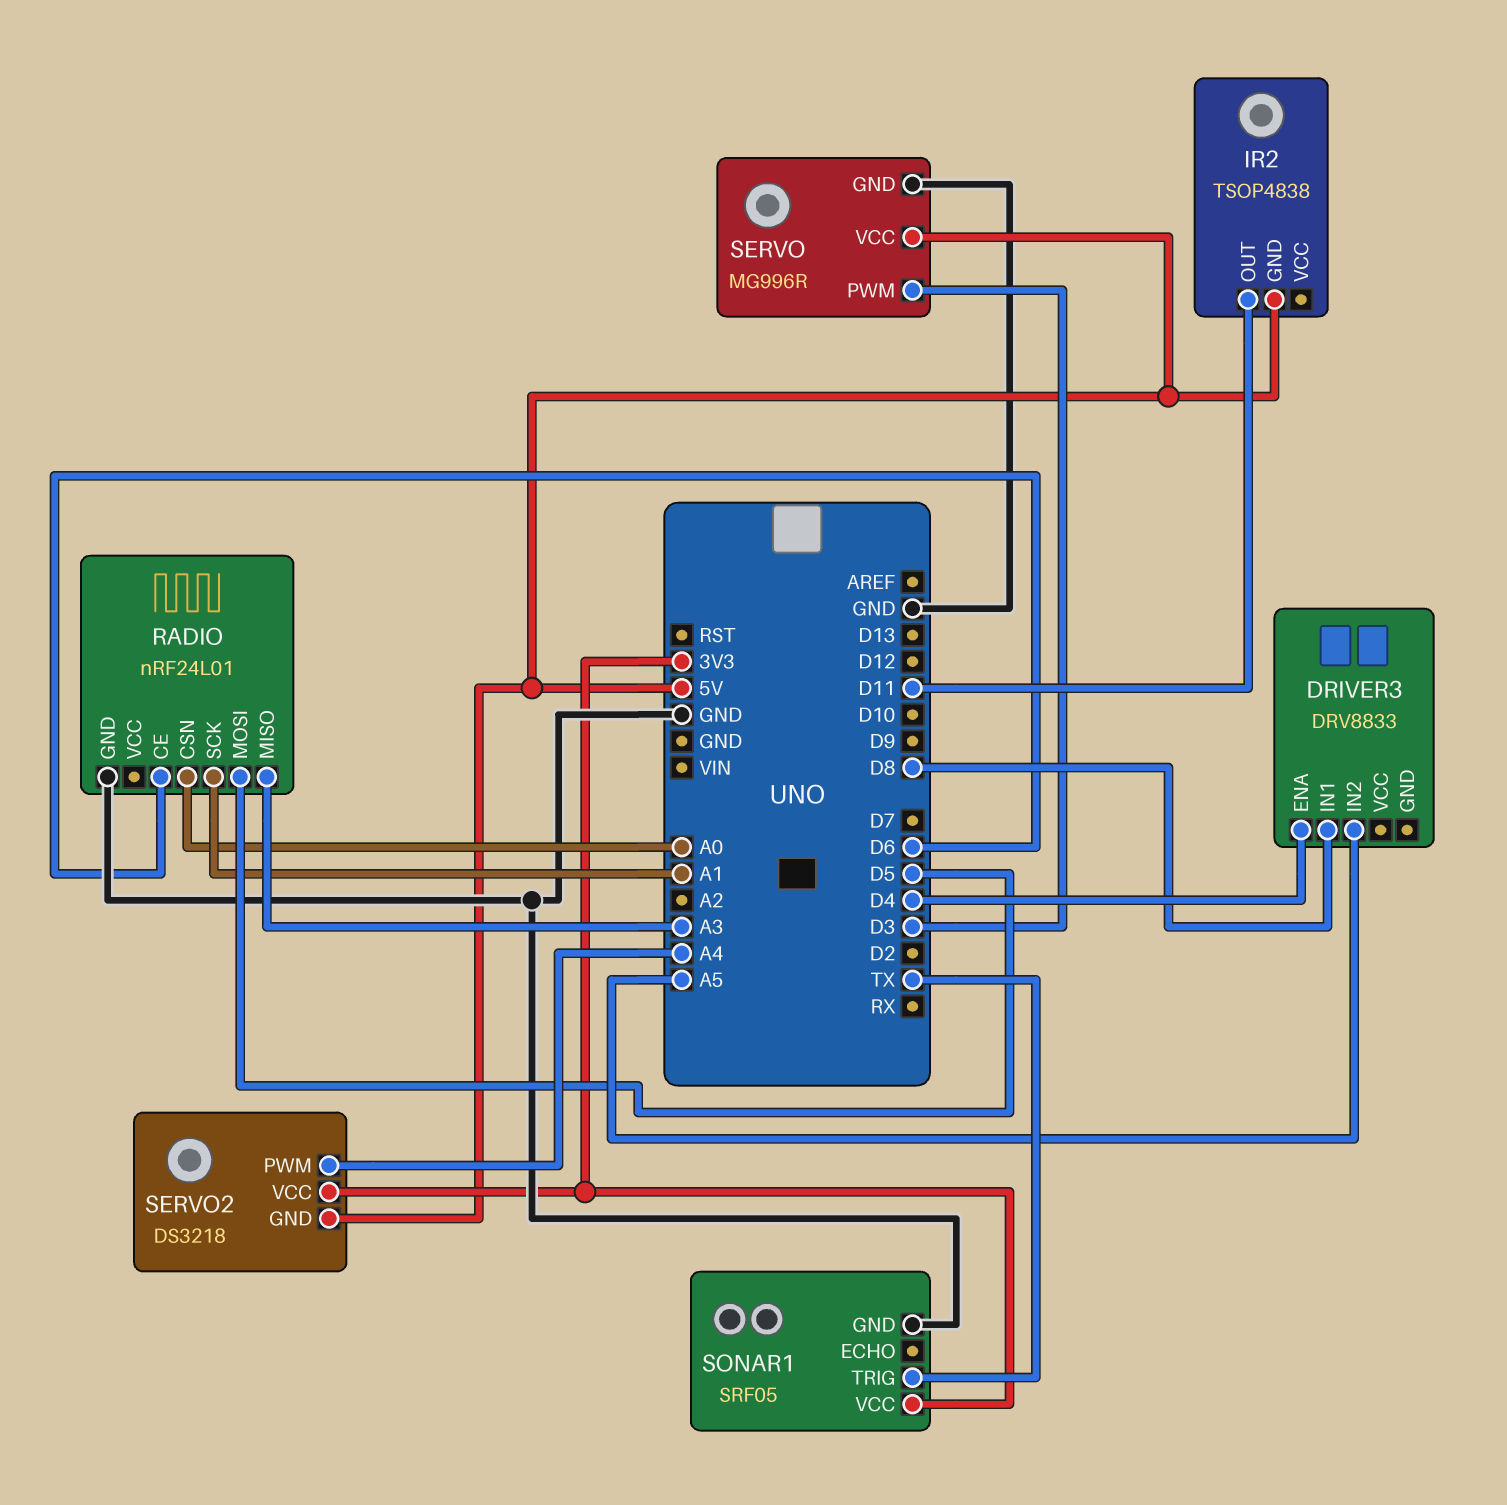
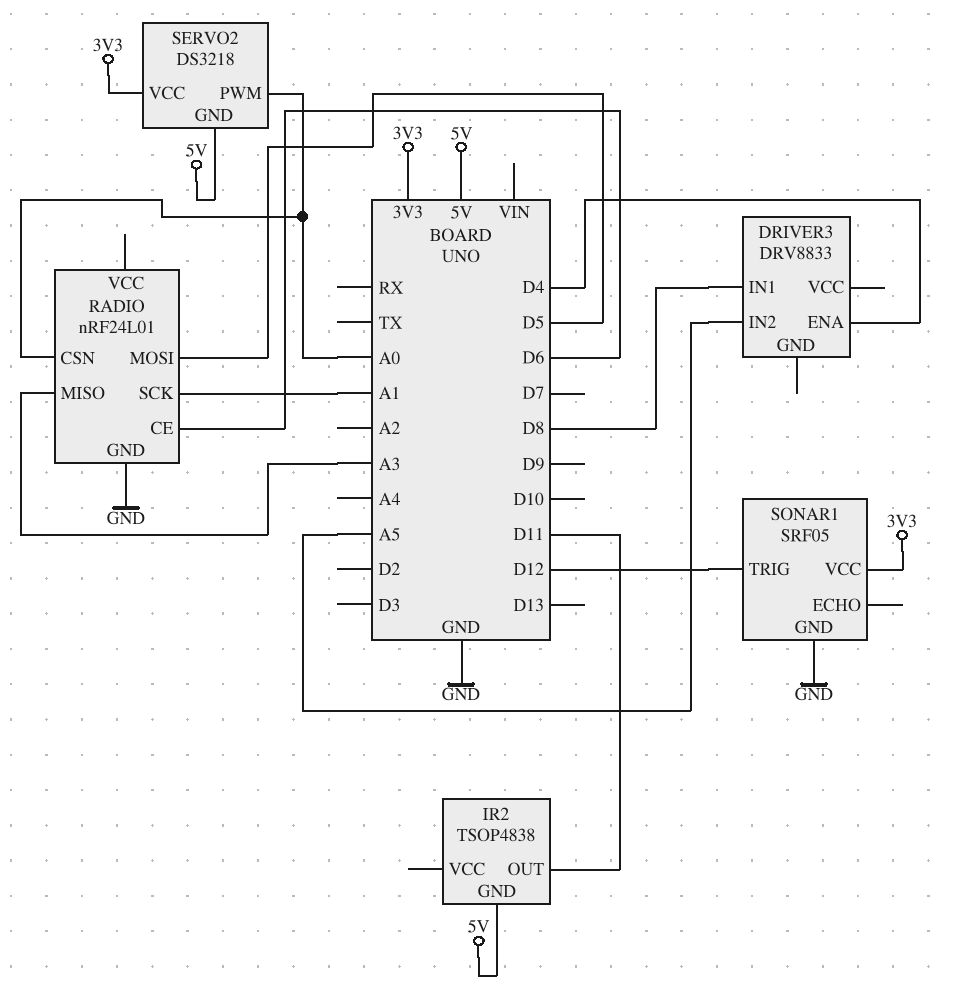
SERVO: MG996R -> none
SERVO pin GND: GND -> none
SERVO pin PWM: D3 -> none
SERVO pin VCC: 5V -> none
SERVO2 pin PWM: A4 -> A0
SONAR1 pin TRIG: TX -> D12

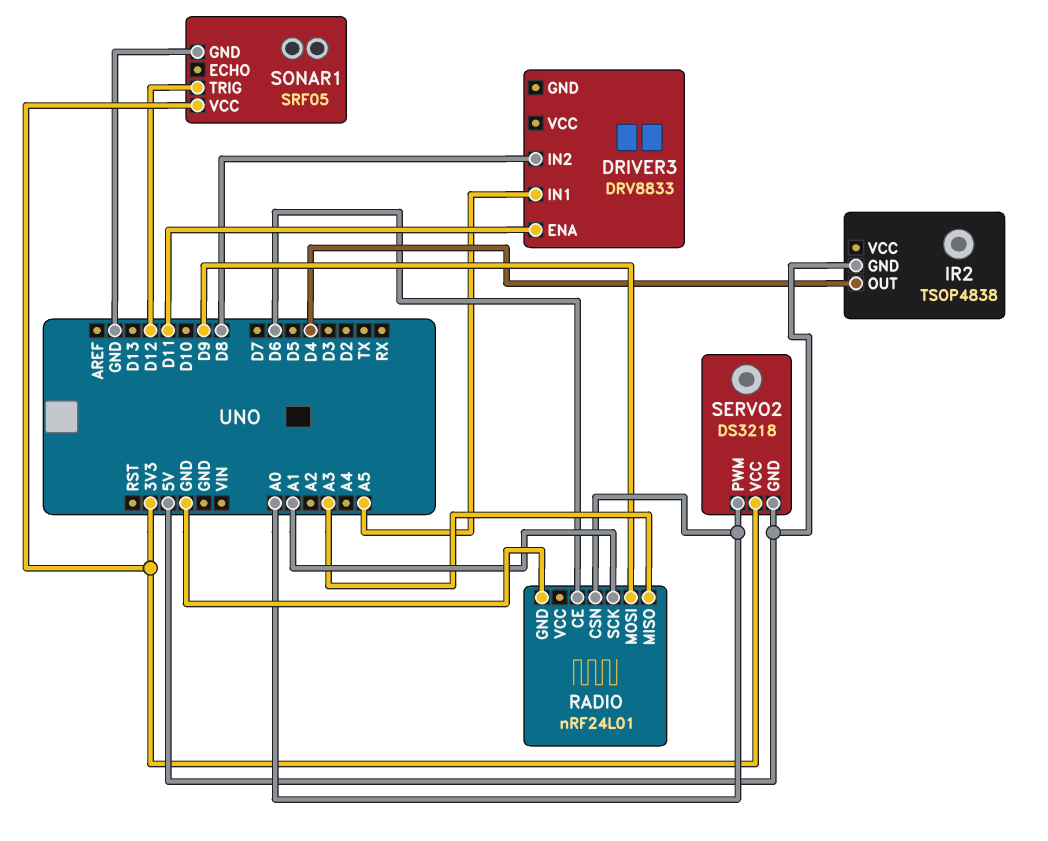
DRIVER3 pin ENA: D4 -> D11
DRIVER3 pin IN1: D8 -> A5
DRIVER3 pin IN2: A5 -> D8
IR2 pin OUT: D11 -> D4
RADIO pin MOSI: D5 -> D9

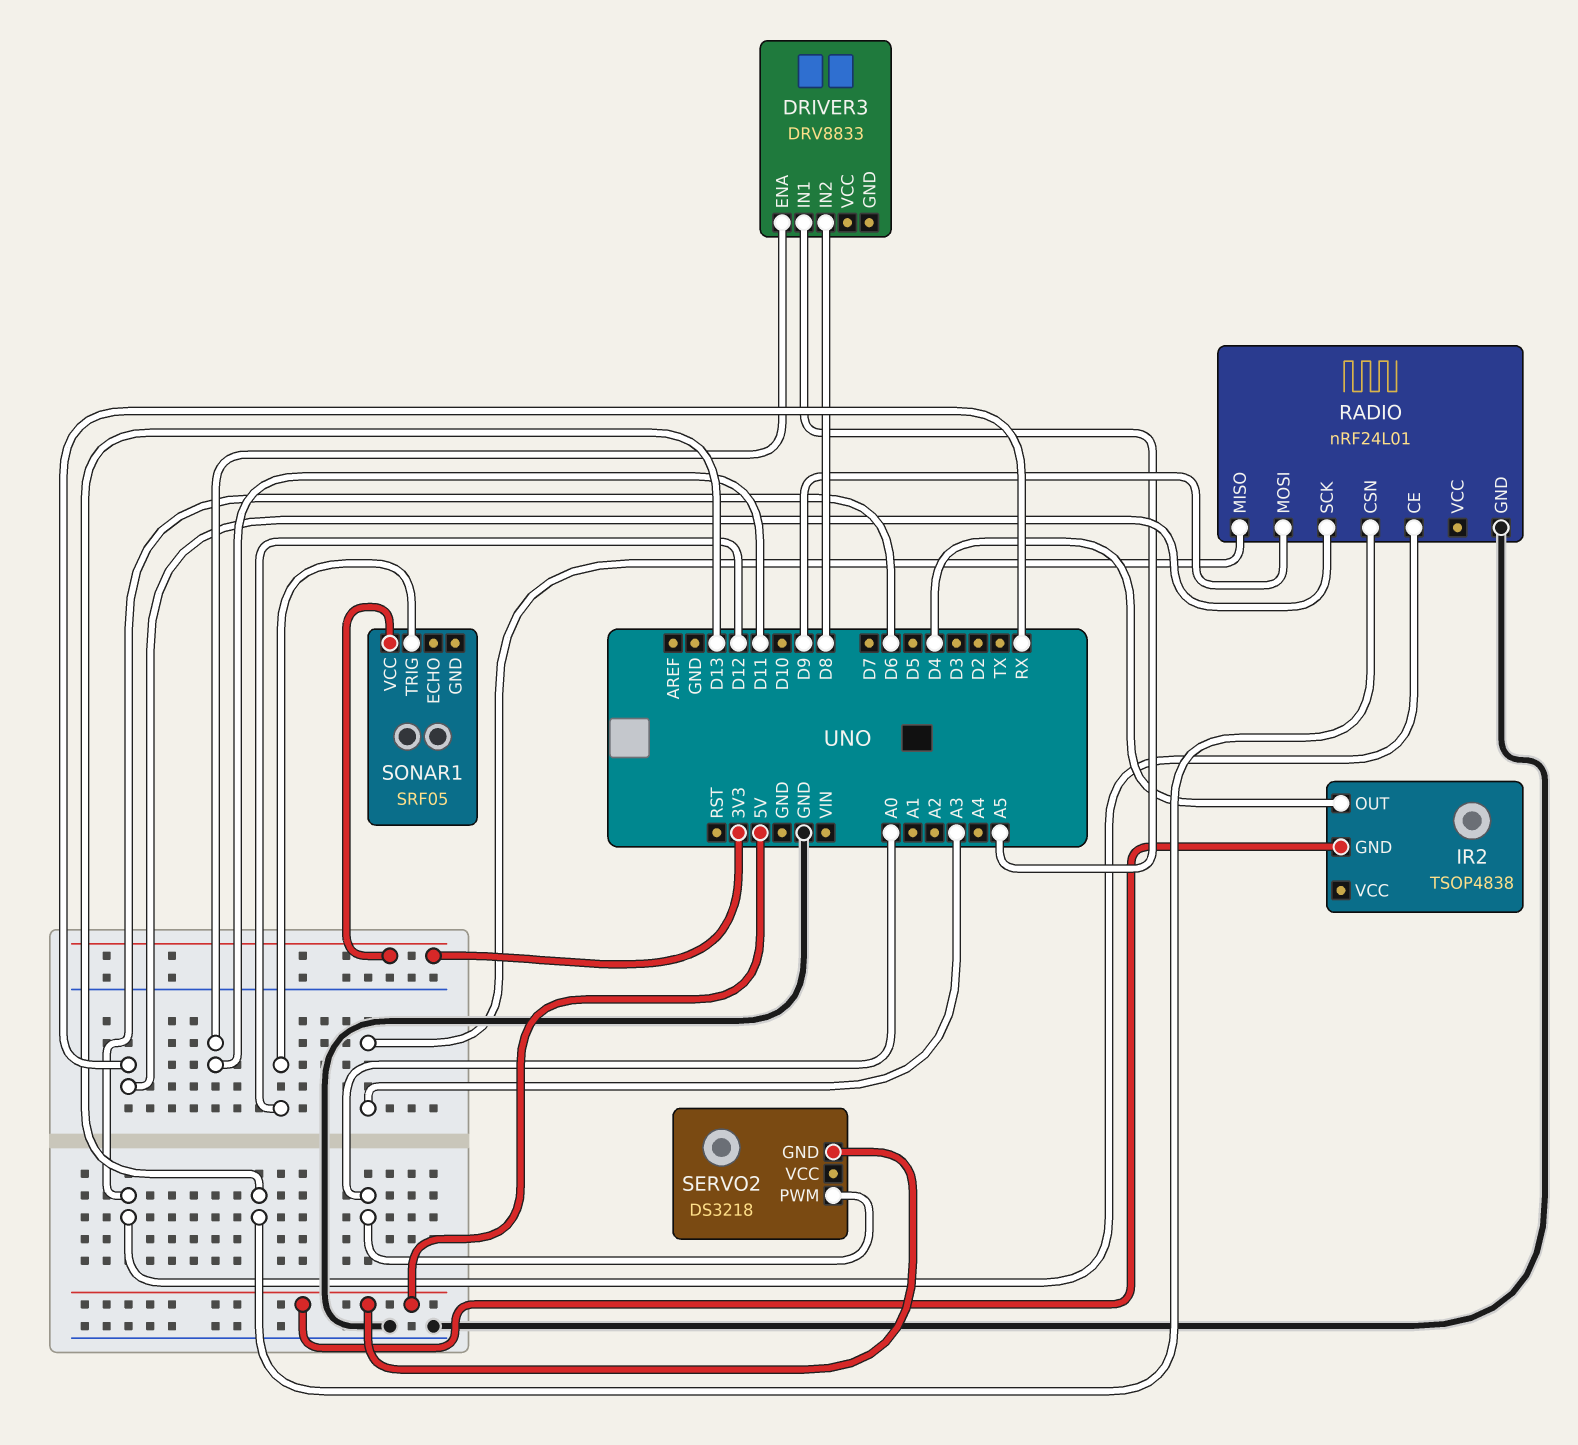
RADIO pin CSN: A0 -> D13
RADIO pin SCK: A1 -> RX
SERVO2 pin VCC: 3V3 -> none
SONAR1 pin GND: GND -> none

